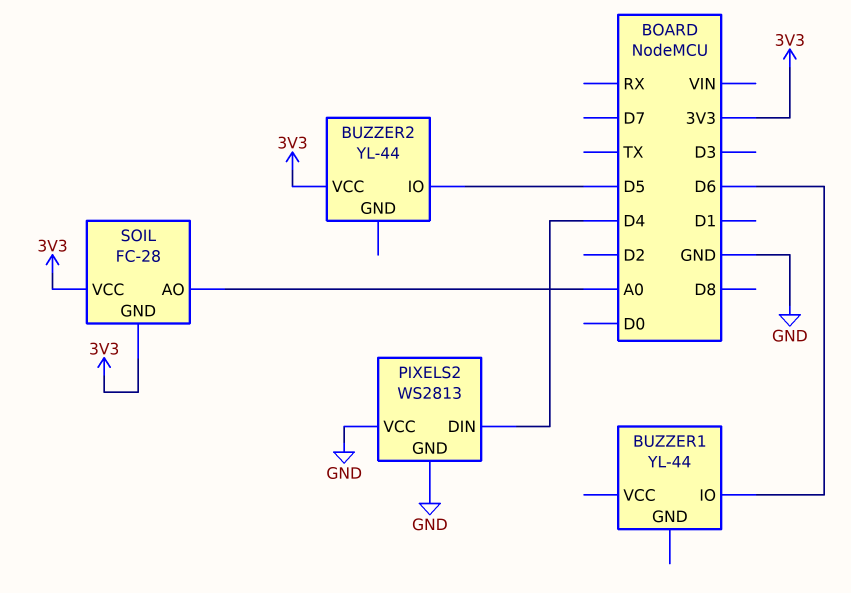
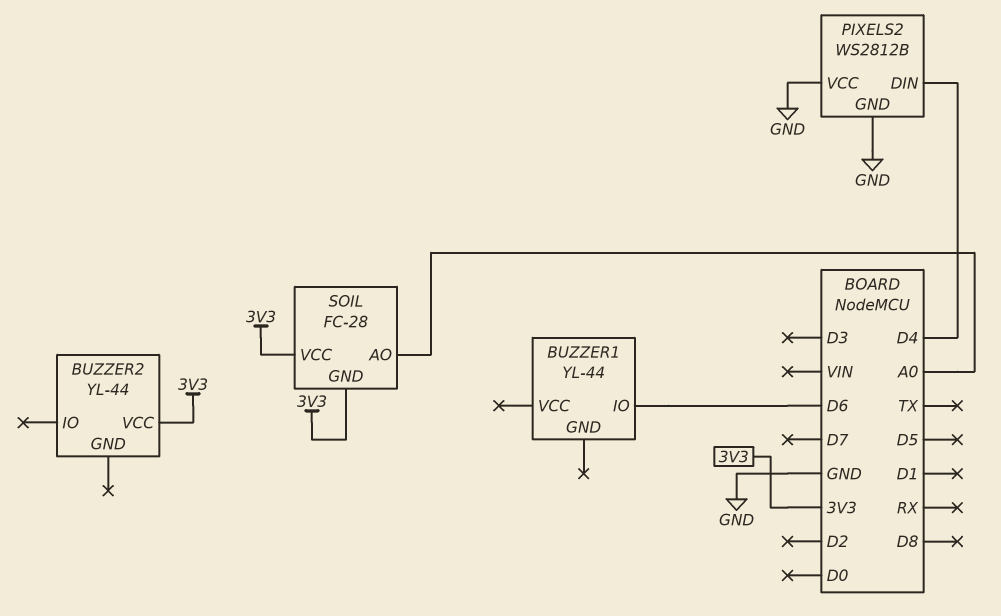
BUZZER2 pin IO: D5 -> none
PIXELS2: WS2813 -> WS2812B

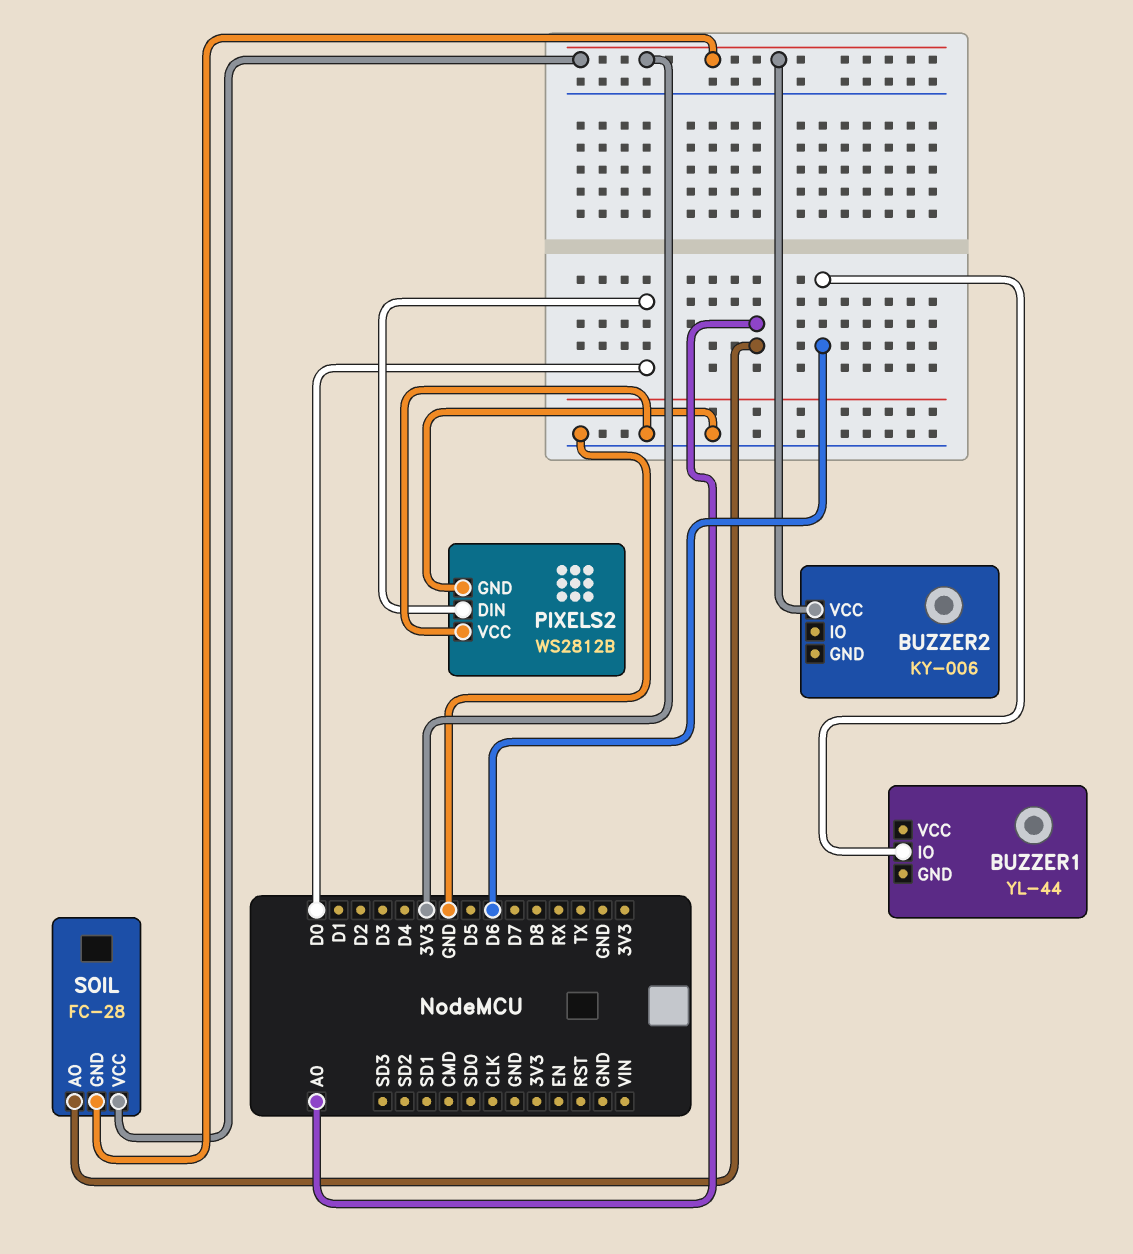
BUZZER2: YL-44 -> KY-006
PIXELS2 pin DIN: D4 -> D0

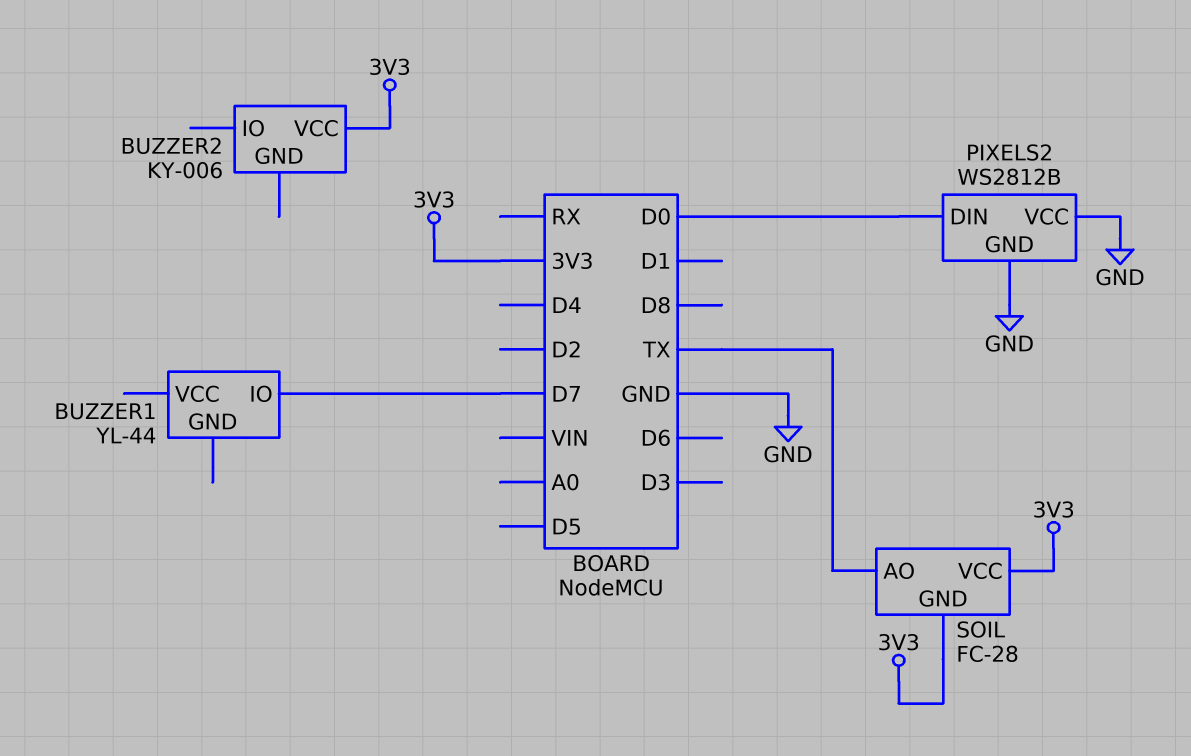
BUZZER1 pin IO: D6 -> D7
SOIL pin AO: A0 -> TX

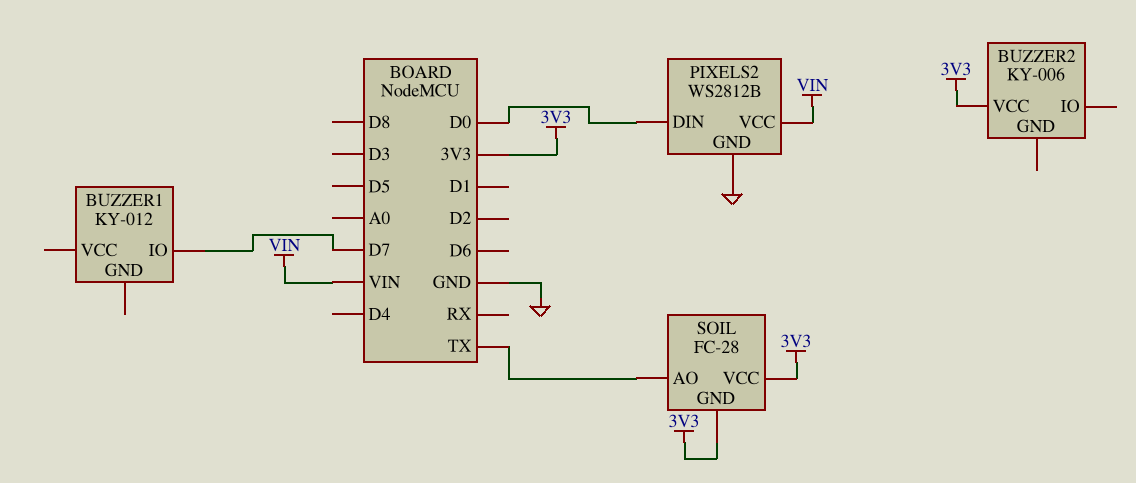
BUZZER1: YL-44 -> KY-012
PIXELS2 pin VCC: GND -> VIN

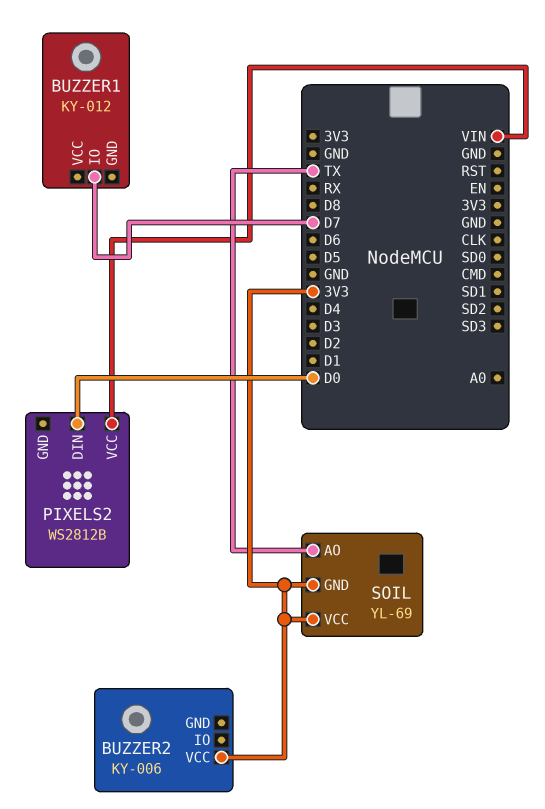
PIXELS2 pin GND: GND -> none
SOIL: FC-28 -> YL-69

